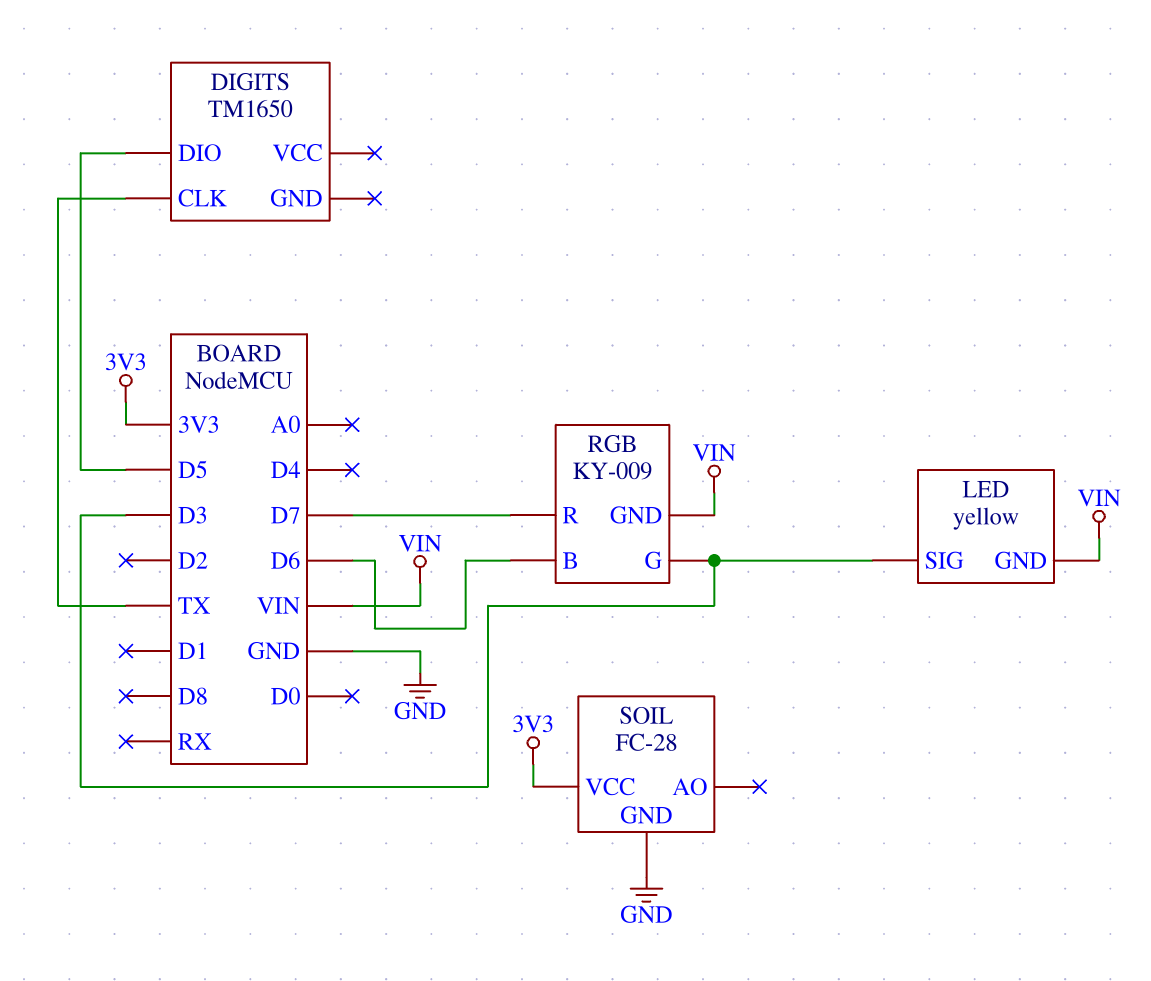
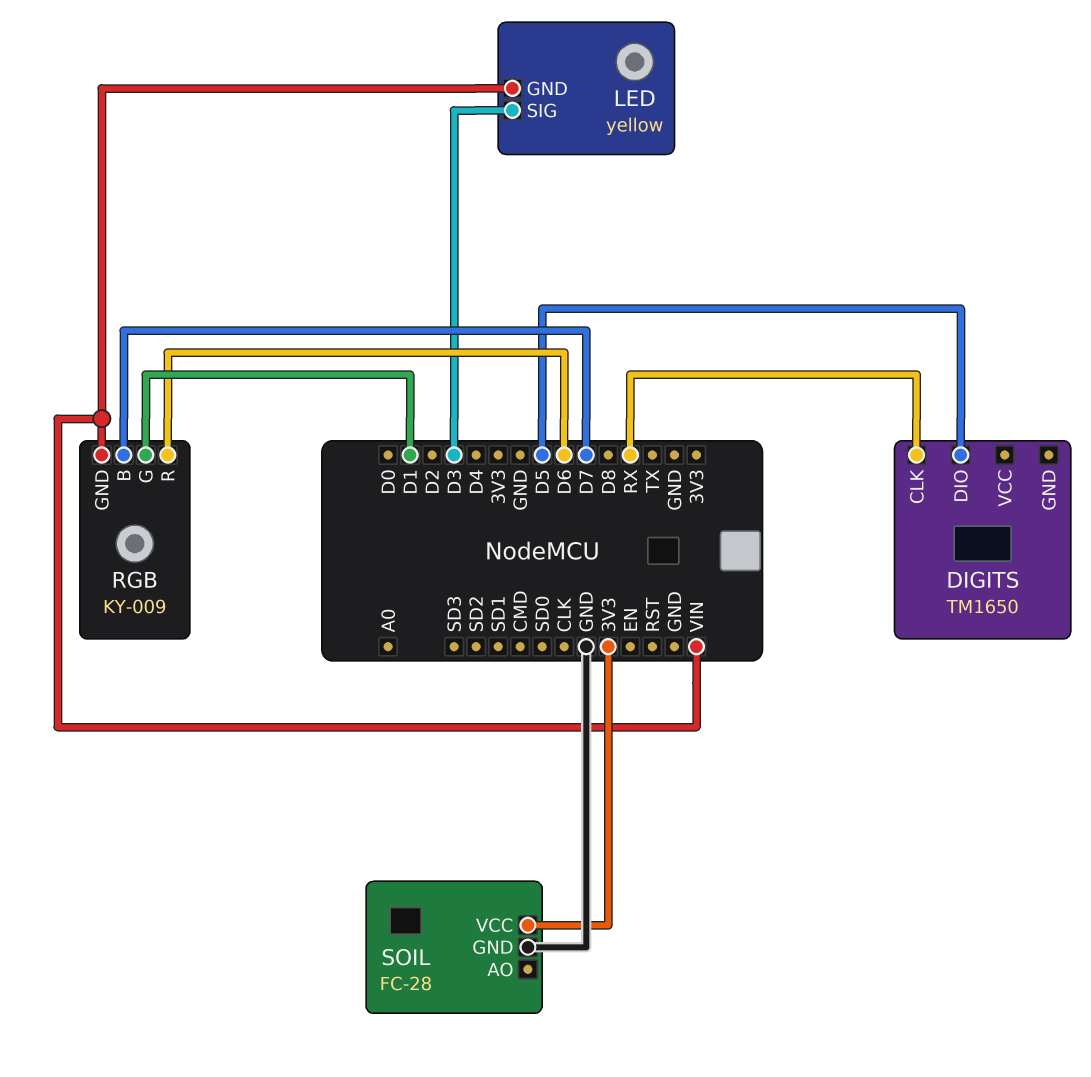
DIGITS pin CLK: TX -> RX
RGB pin B: D6 -> D7
RGB pin G: D3 -> D1
RGB pin R: D7 -> D6

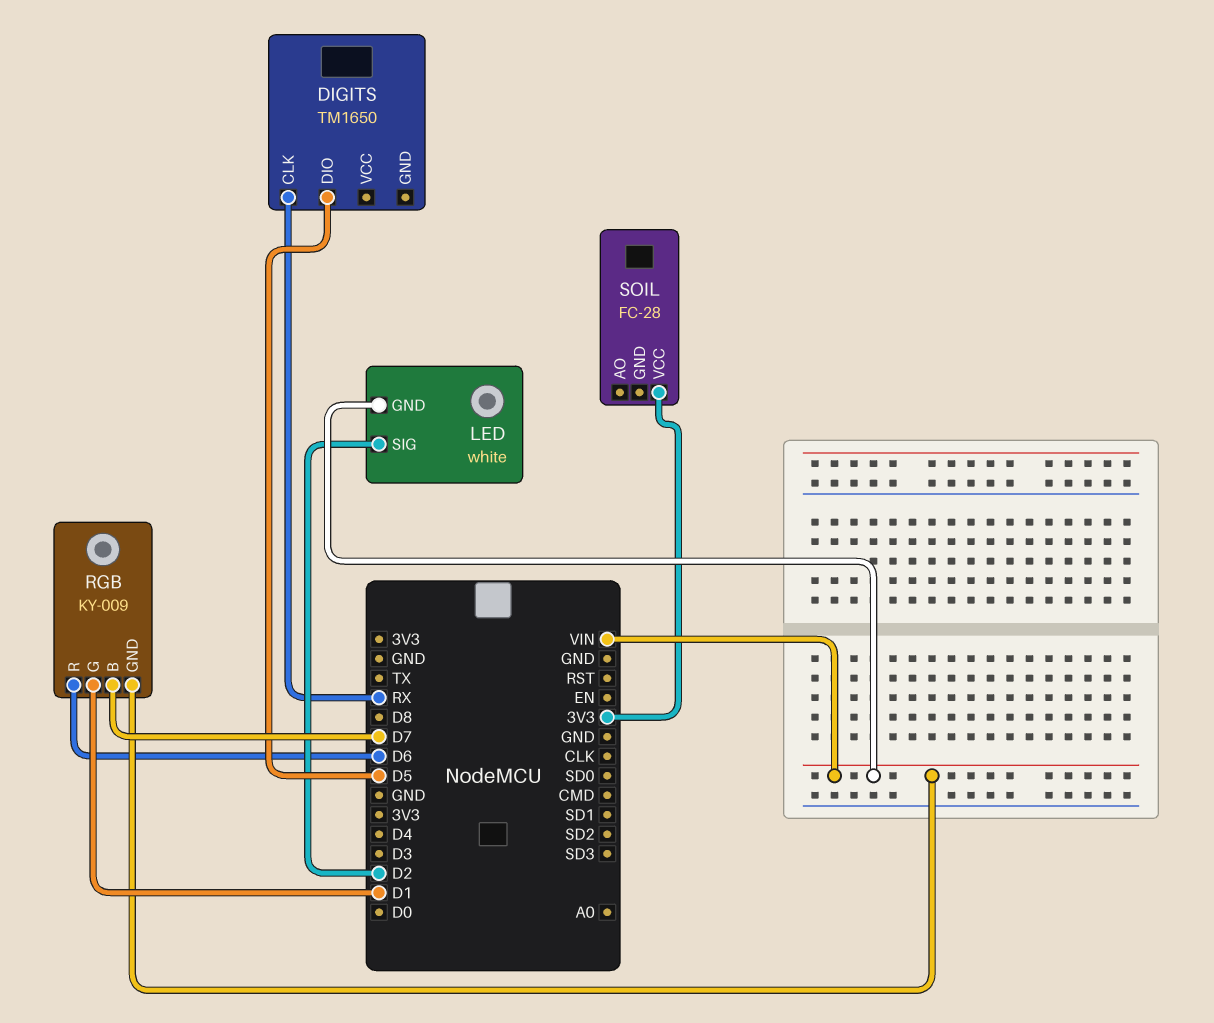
LED: yellow -> white
LED pin SIG: D3 -> D2
SOIL pin GND: GND -> none

